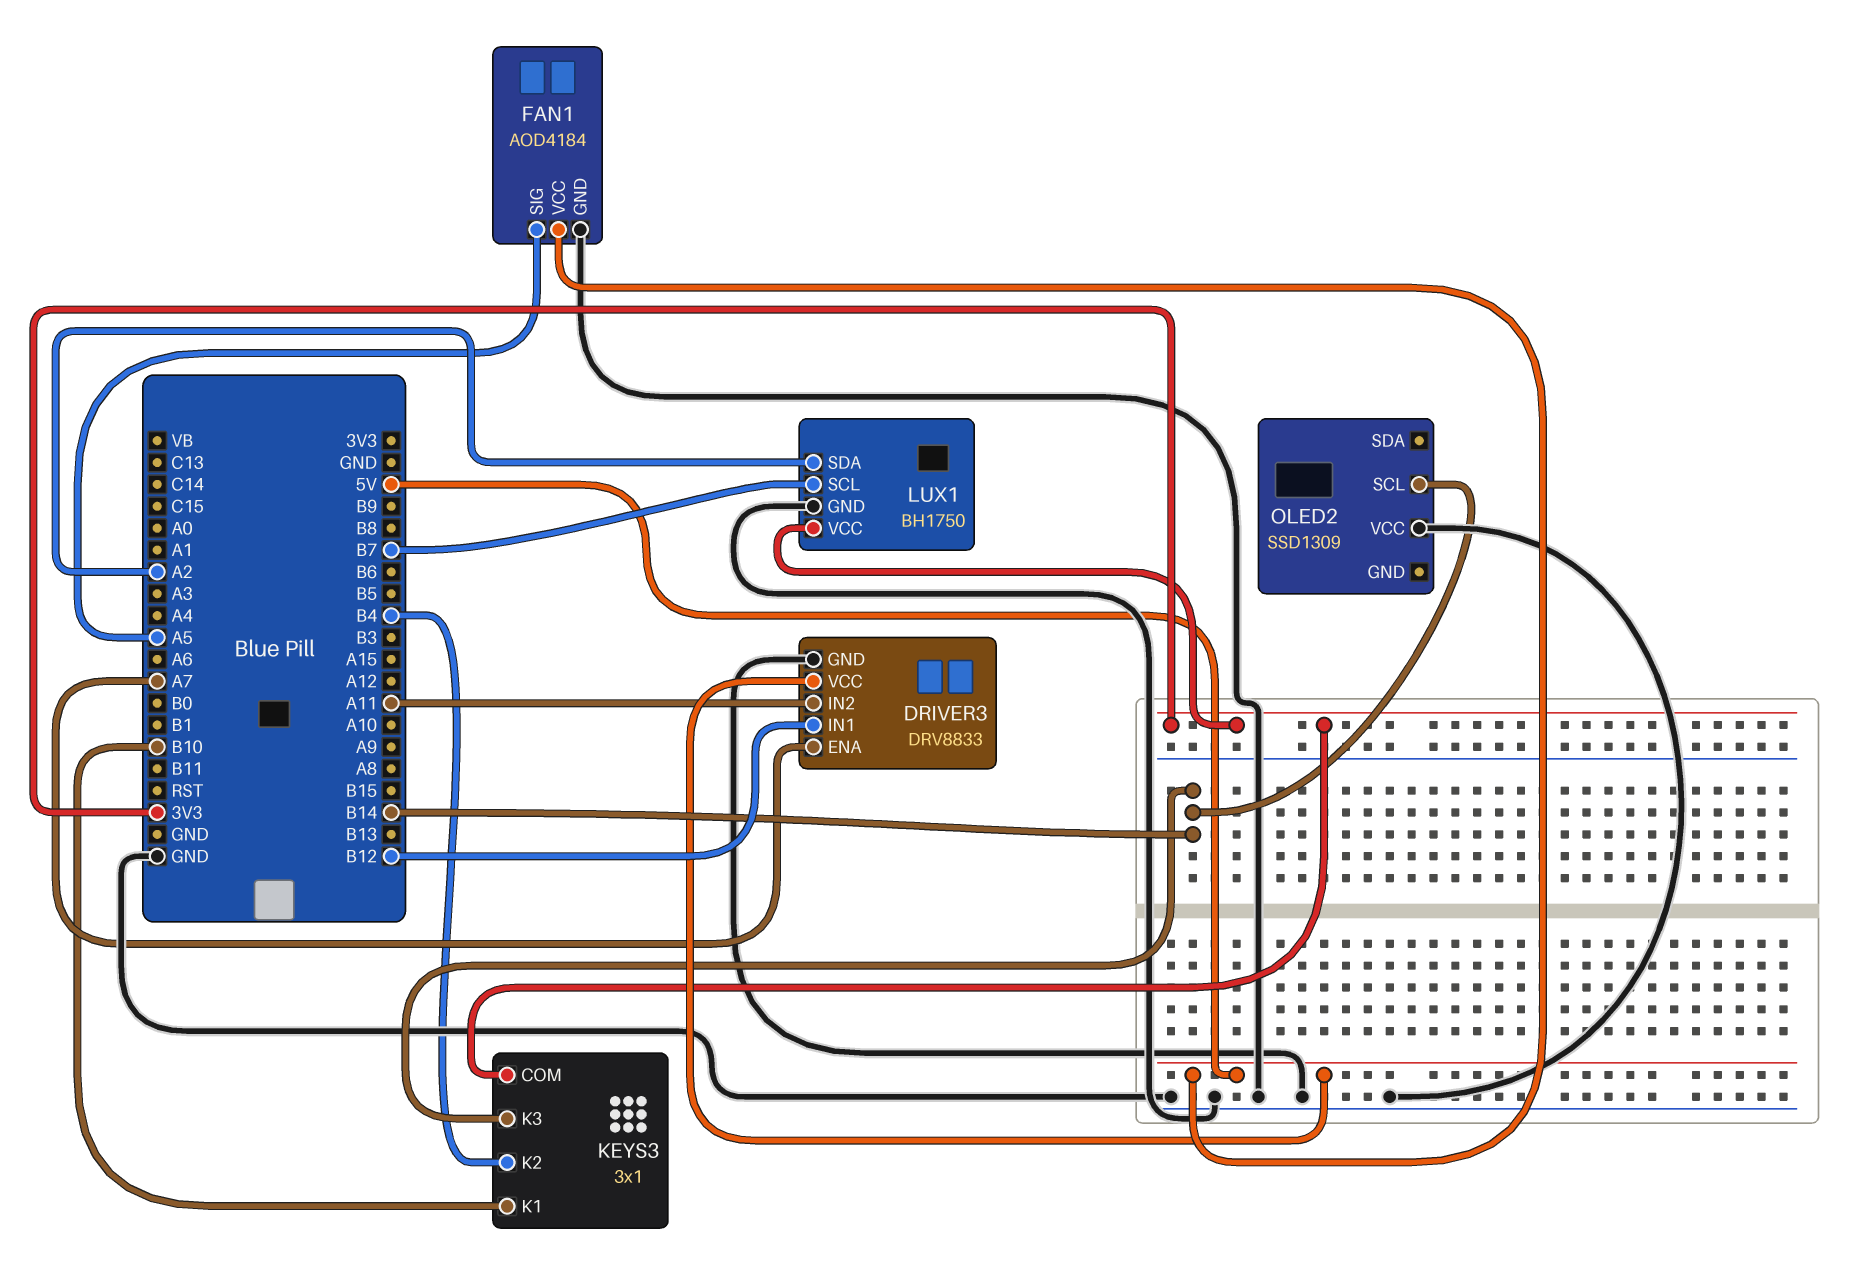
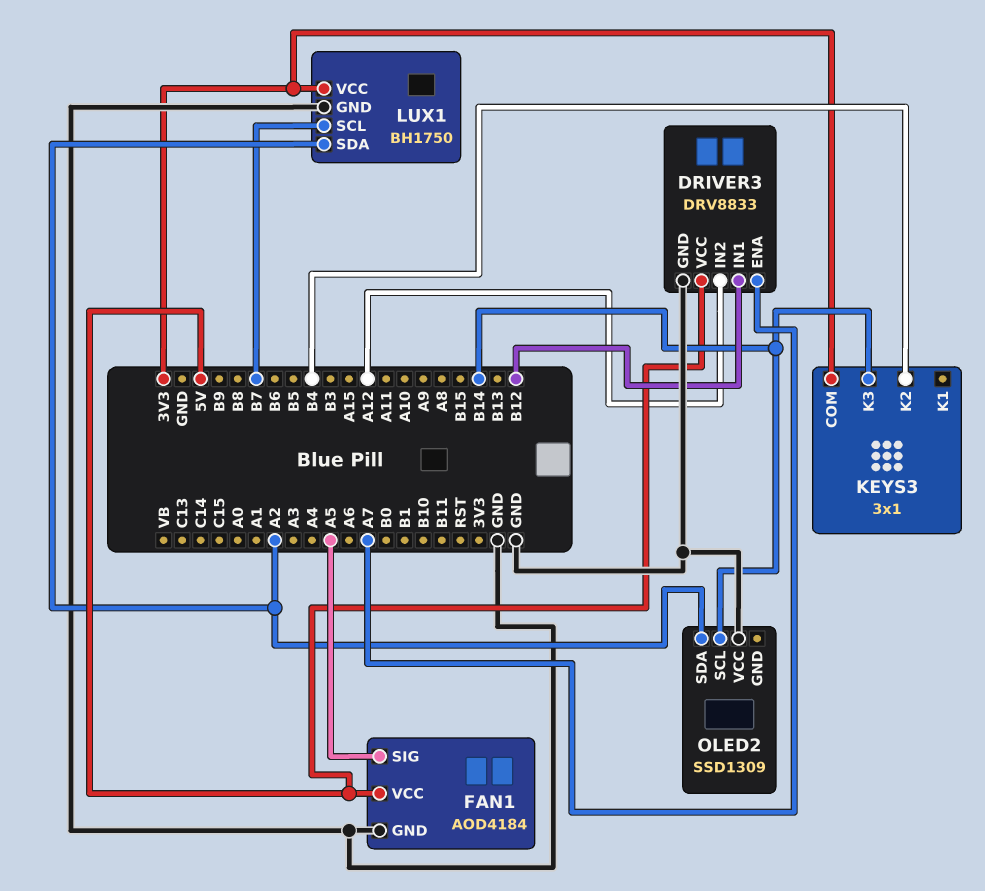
DRIVER3 pin IN2: A11 -> A12
KEYS3 pin K1: B10 -> none
OLED2 pin SDA: none -> A2

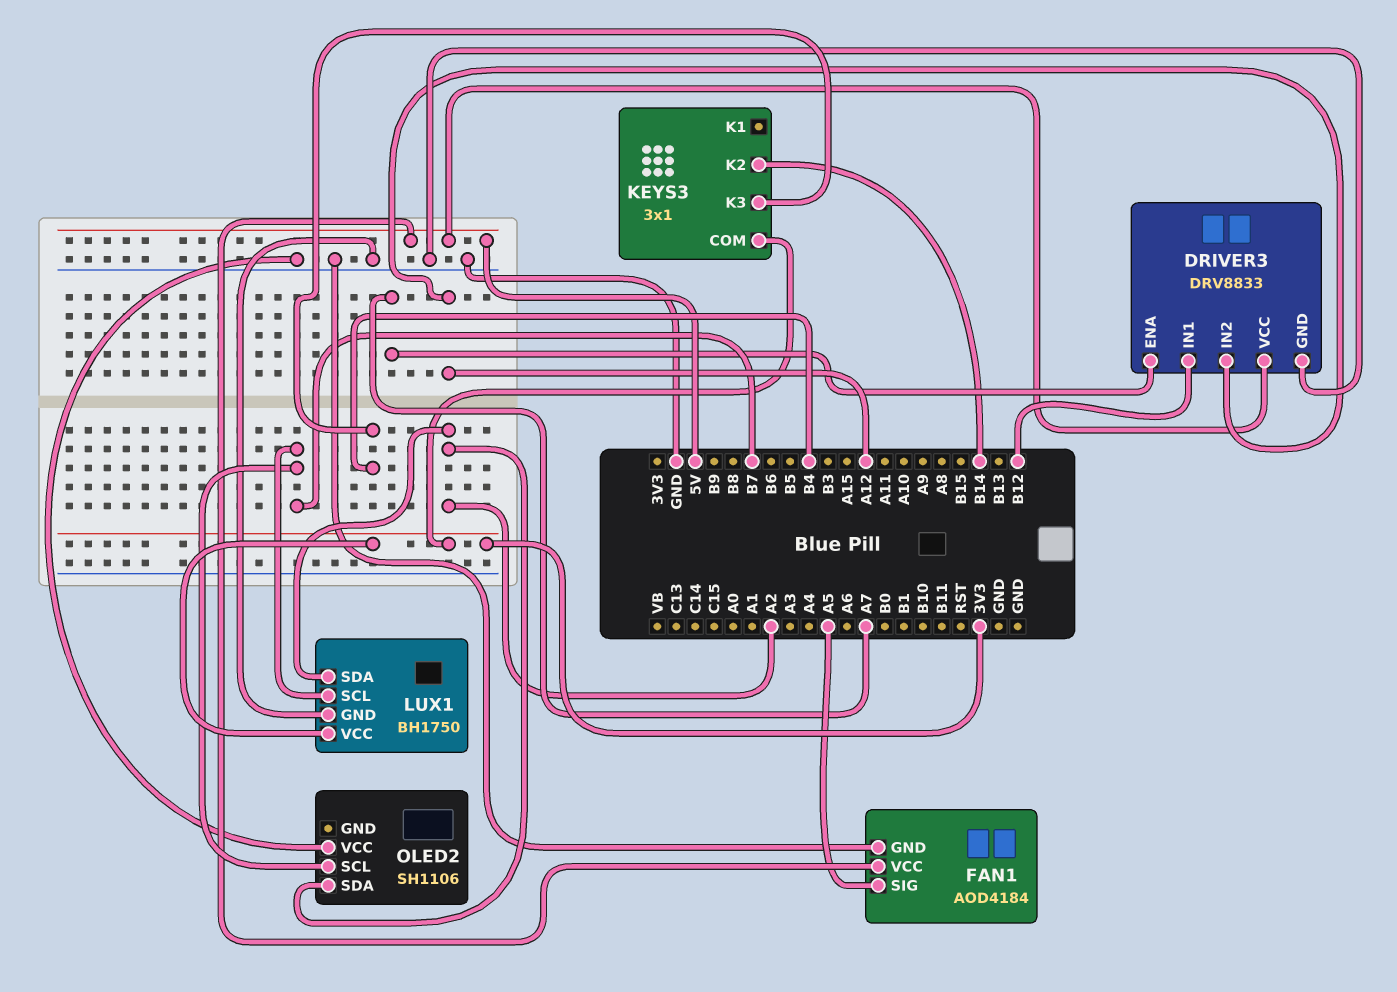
KEYS3 pin K2: B4 -> B14
KEYS3 pin K3: B14 -> B4
OLED2: SSD1309 -> SH1106
OLED2 pin SCL: B14 -> B7

